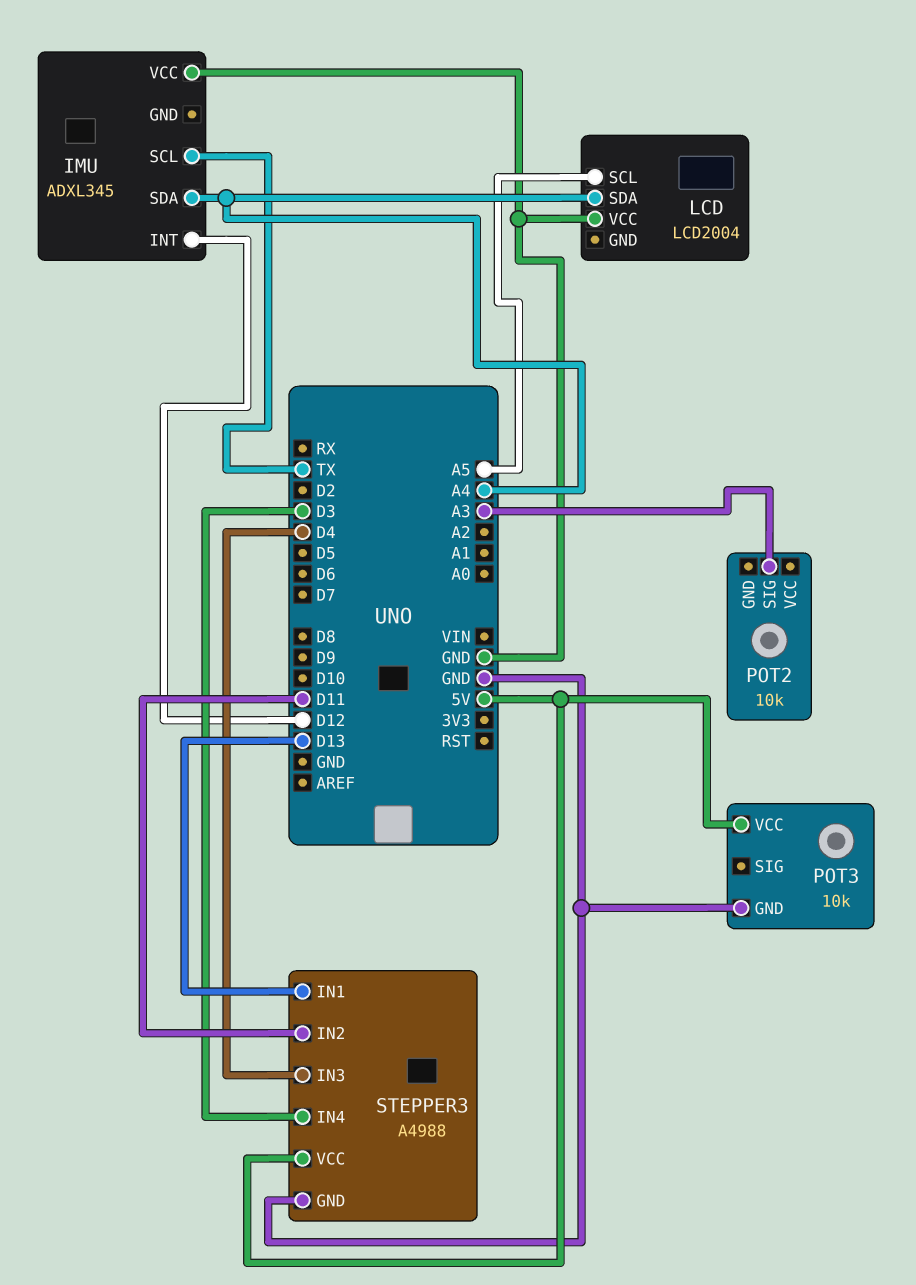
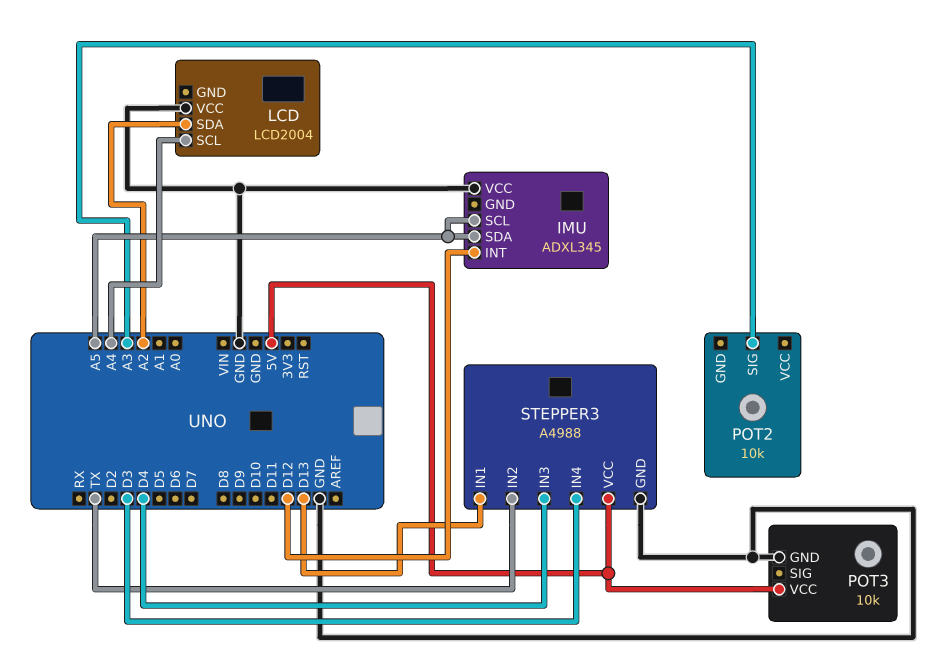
IMU pin SCL: TX -> A5
IMU pin SDA: A4 -> A5
LCD pin SCL: A5 -> A4
LCD pin SDA: A4 -> A2
STEPPER3 pin IN2: D11 -> TX

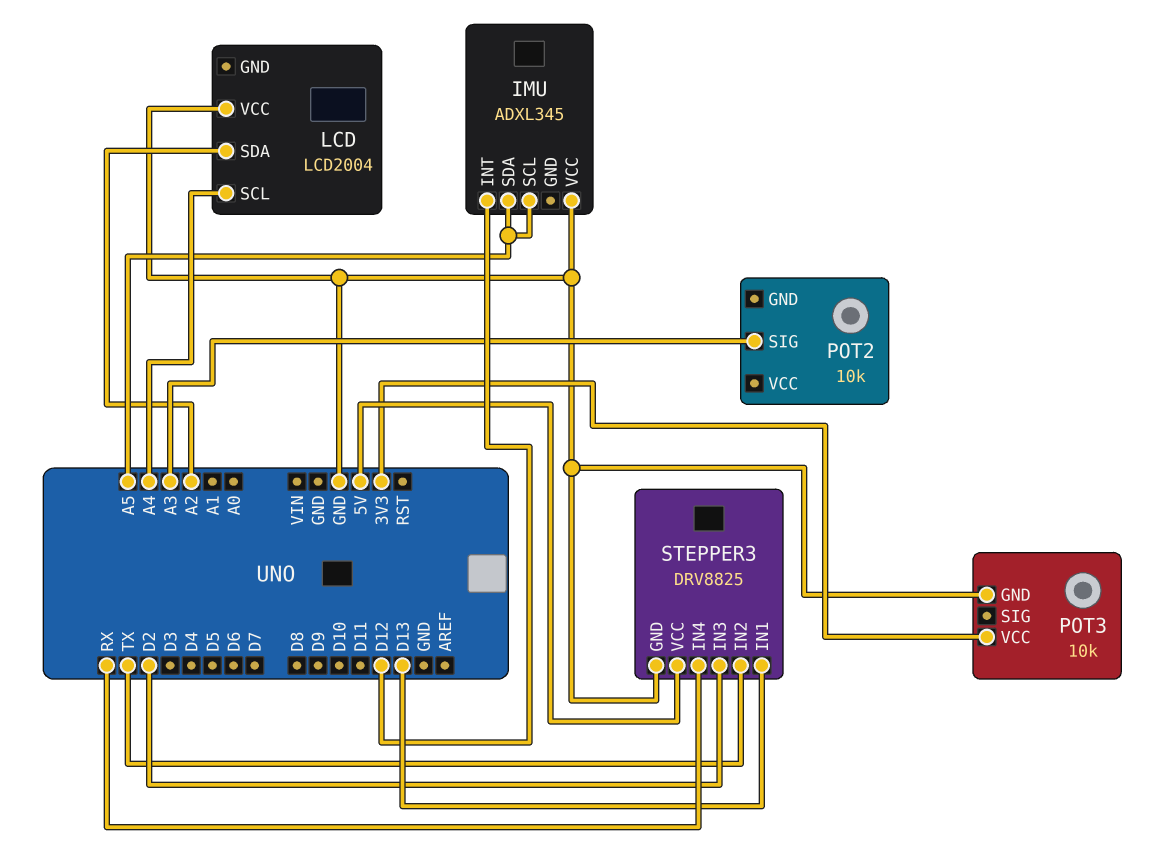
POT3 pin VCC: 5V -> 3V3
STEPPER3: A4988 -> DRV8825
STEPPER3 pin IN3: D4 -> D2
STEPPER3 pin IN4: D3 -> RX

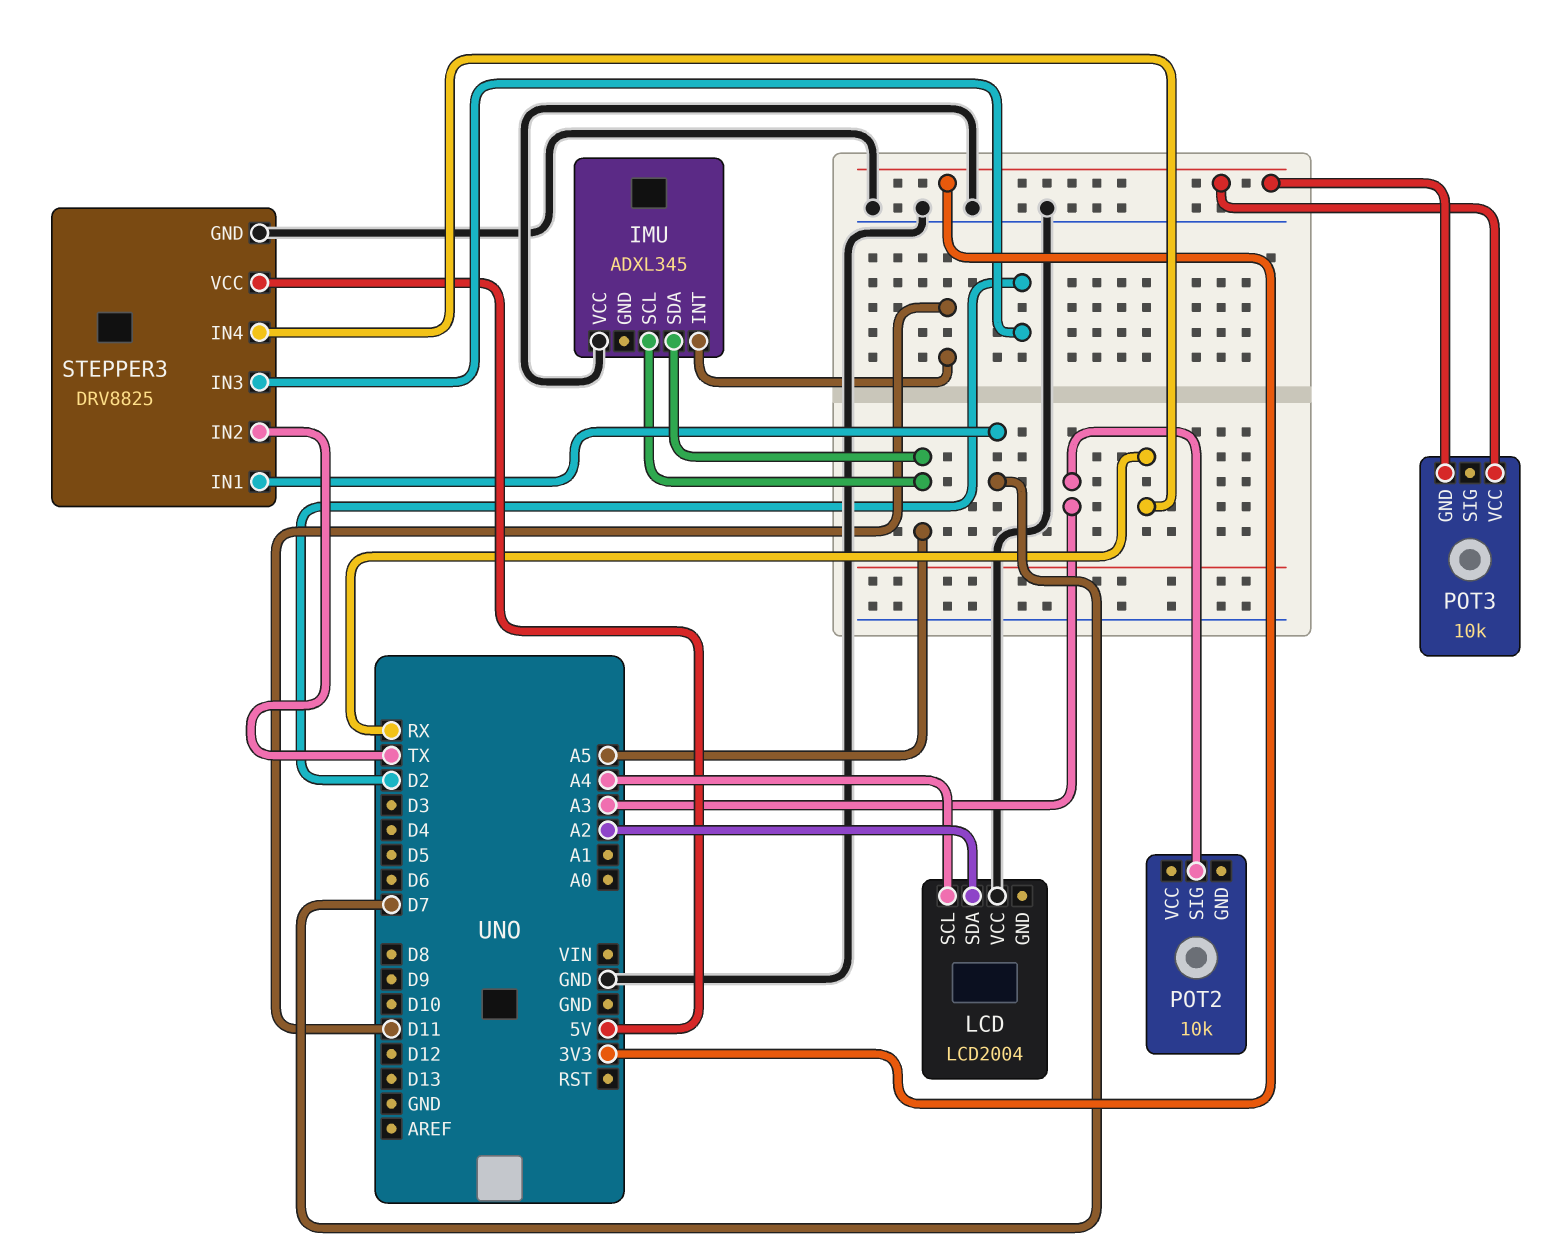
IMU pin INT: D12 -> D11
POT3 pin GND: GND -> 3V3
STEPPER3 pin IN1: D13 -> D7

